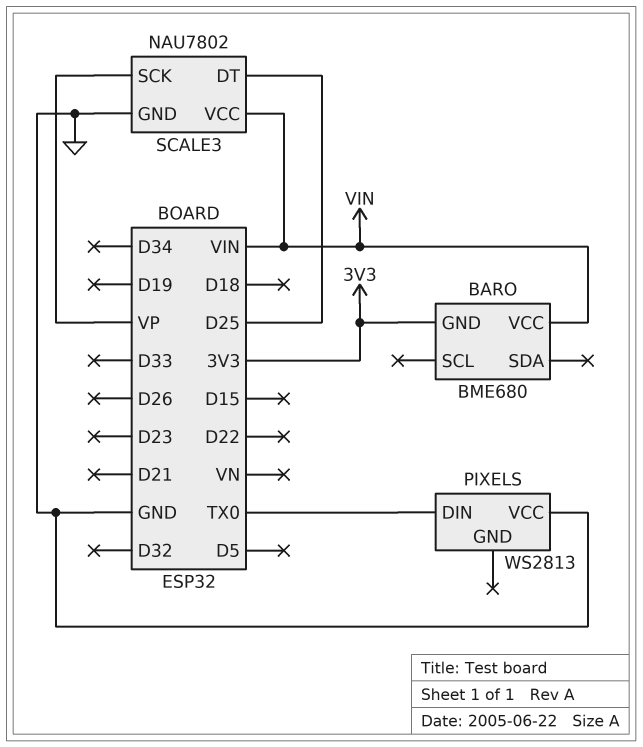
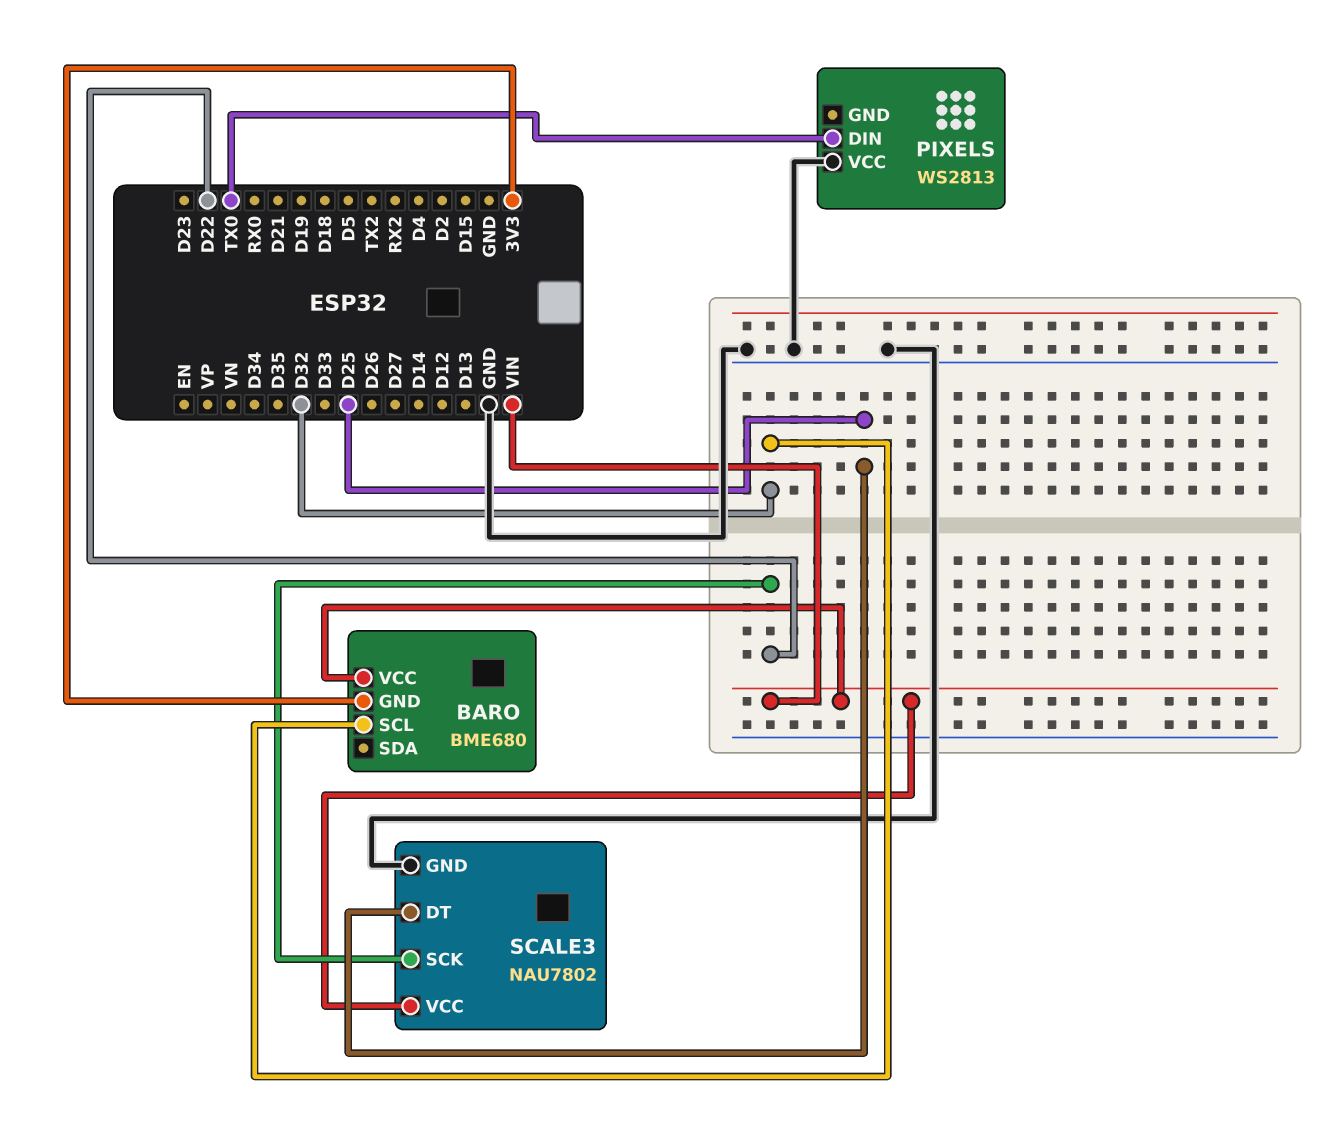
BARO pin SCL: none -> D32
SCALE3 pin SCK: VP -> D22

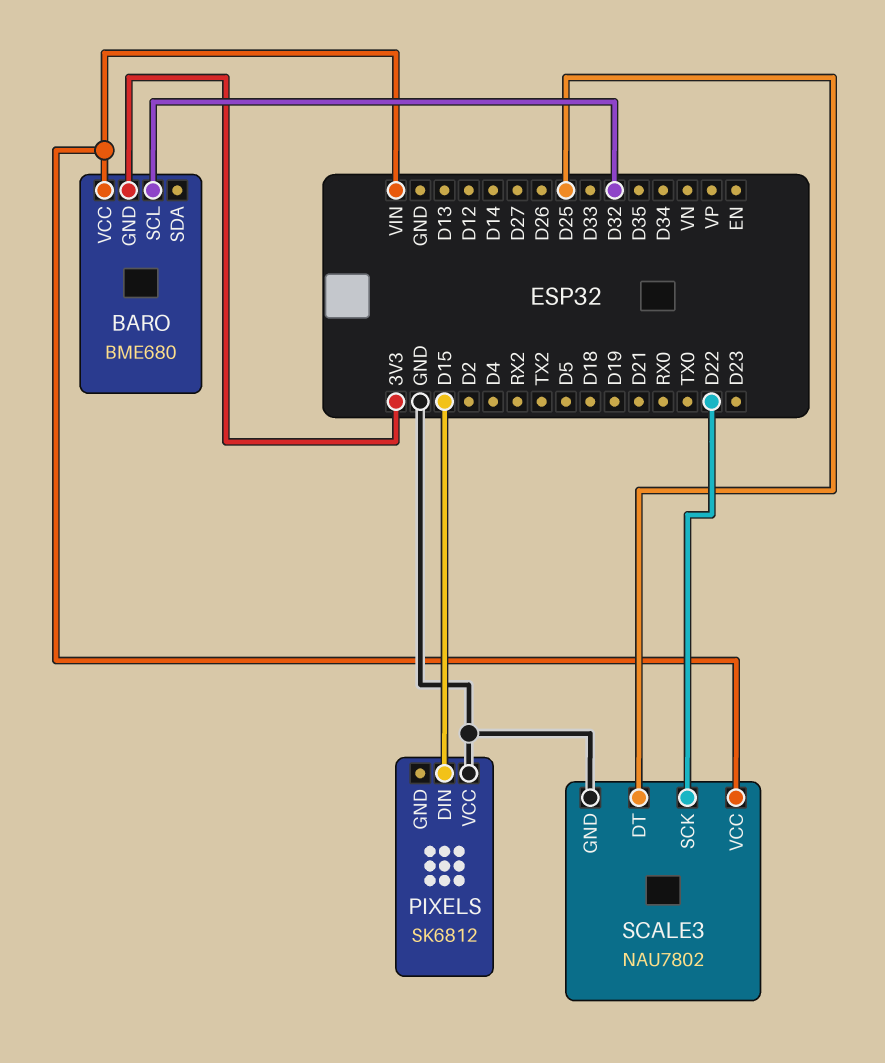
PIXELS: WS2813 -> SK6812
PIXELS pin DIN: TX0 -> D15

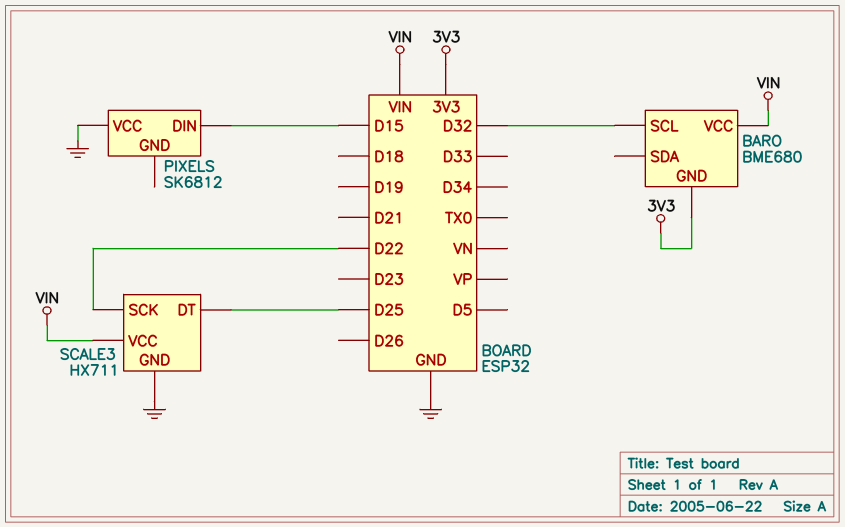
SCALE3: NAU7802 -> HX711

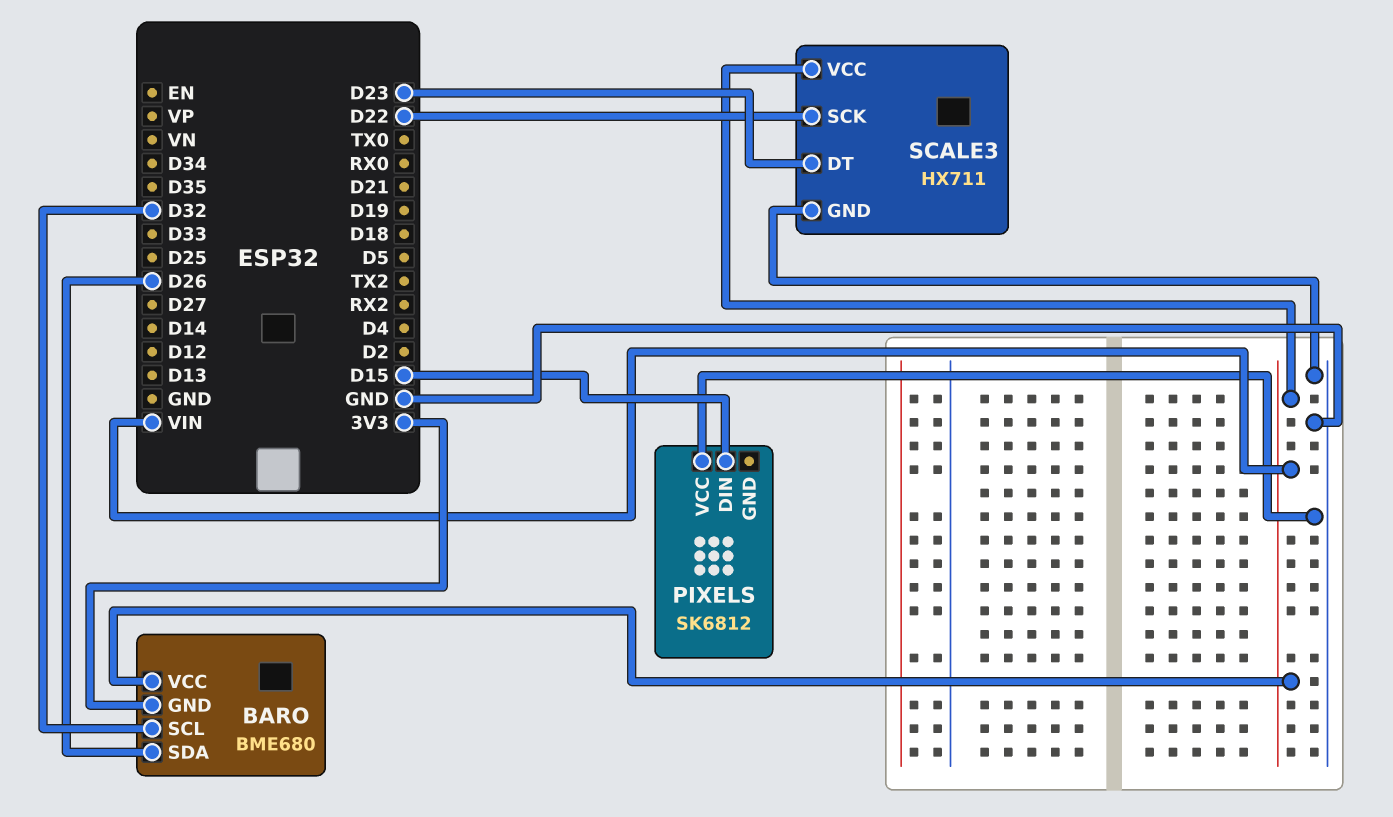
BARO pin SDA: none -> D26
SCALE3 pin DT: D25 -> D23

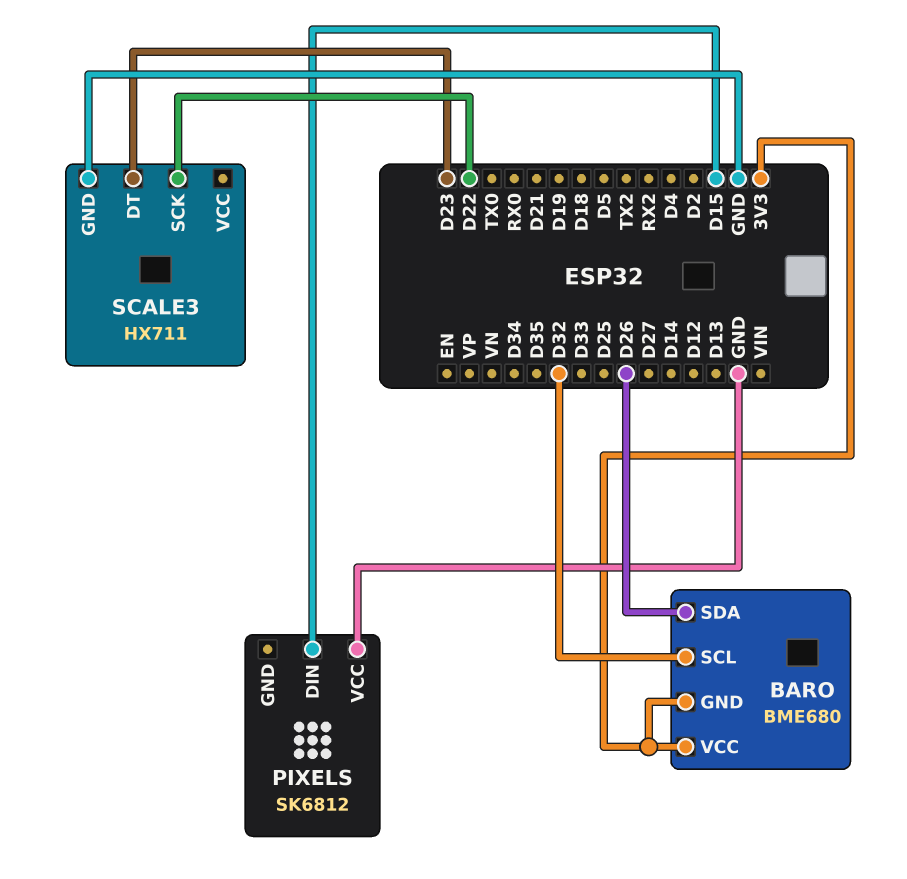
BARO pin VCC: VIN -> 3V3
SCALE3 pin VCC: VIN -> none

